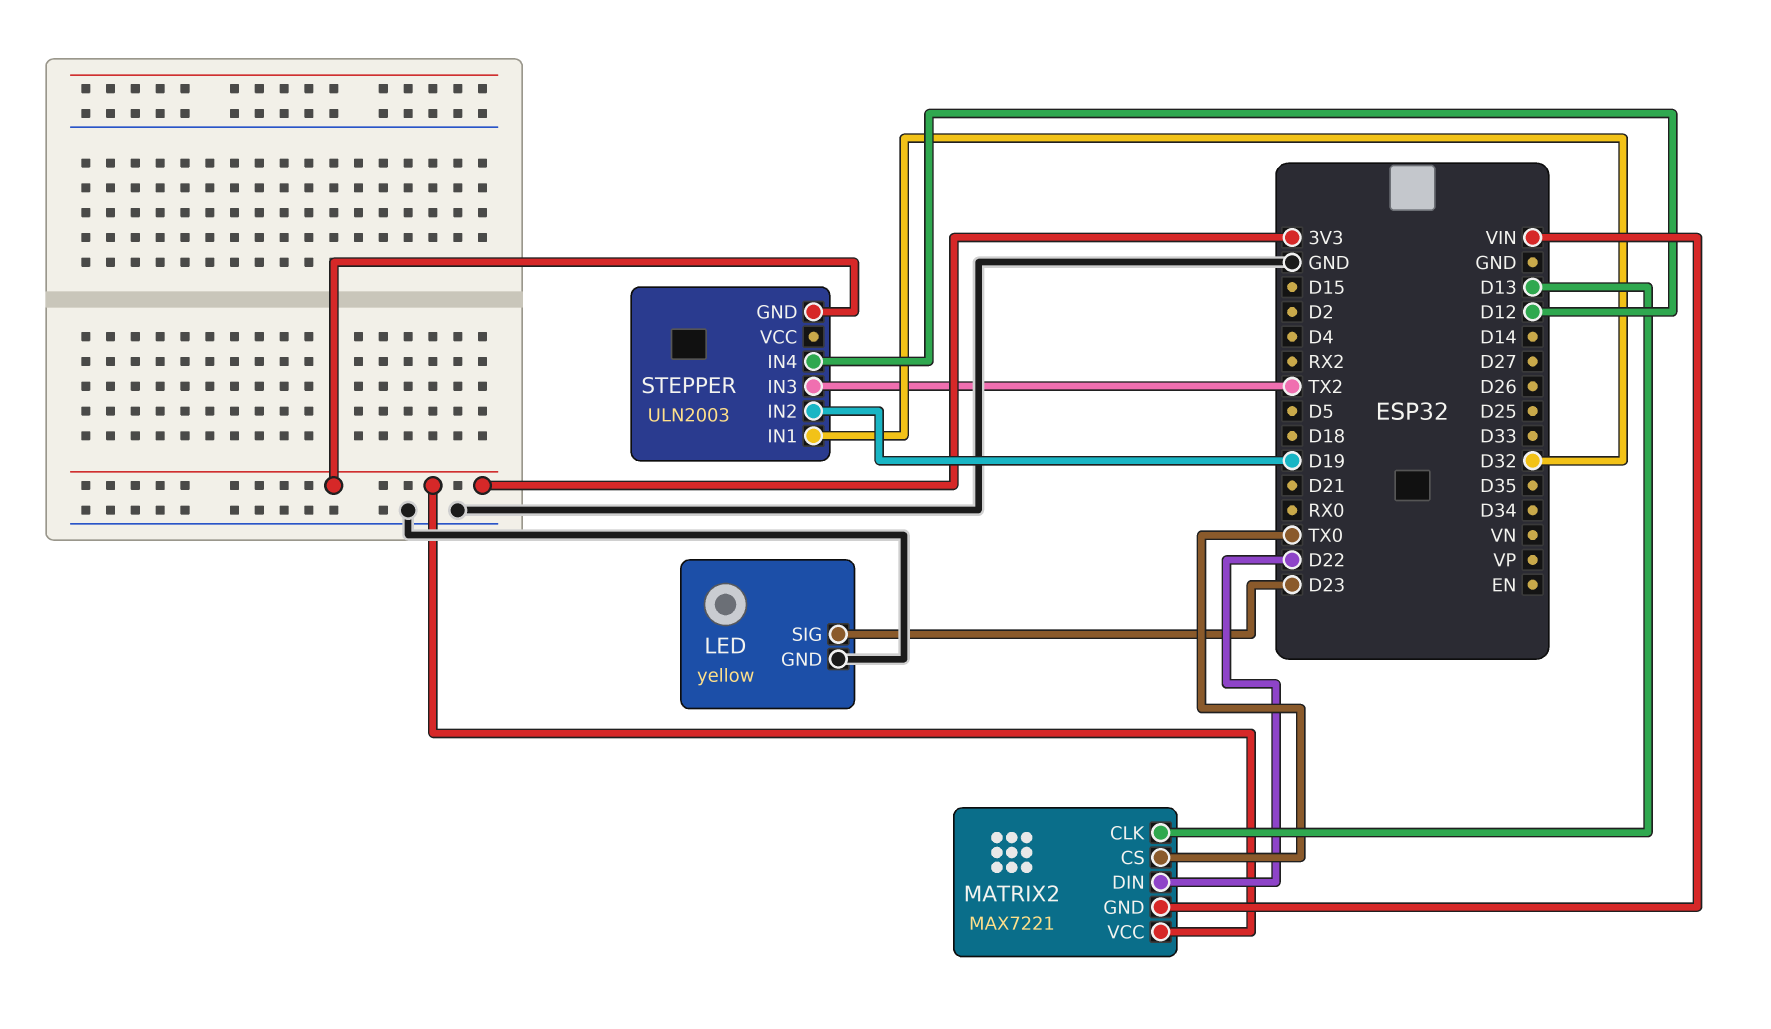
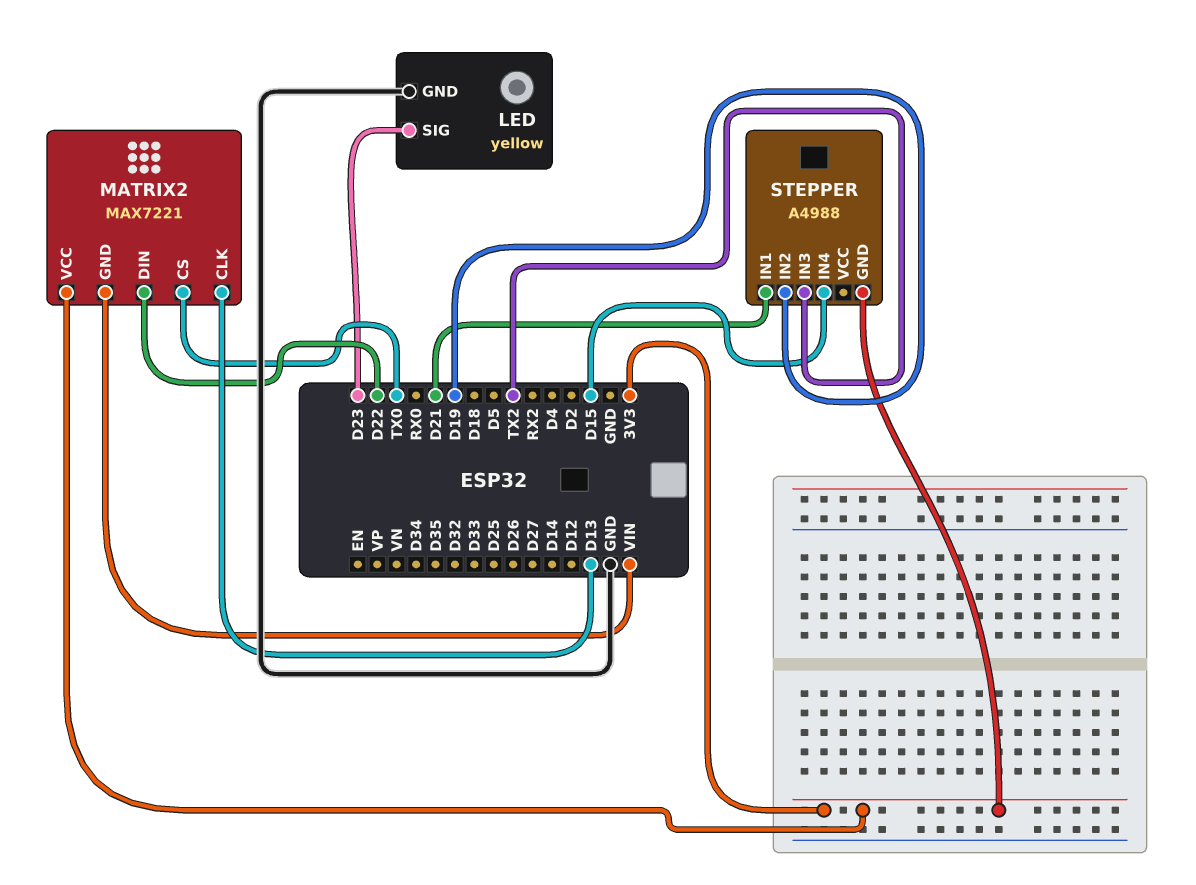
STEPPER: ULN2003 -> A4988
STEPPER pin IN1: D32 -> D21
STEPPER pin IN4: D12 -> D15

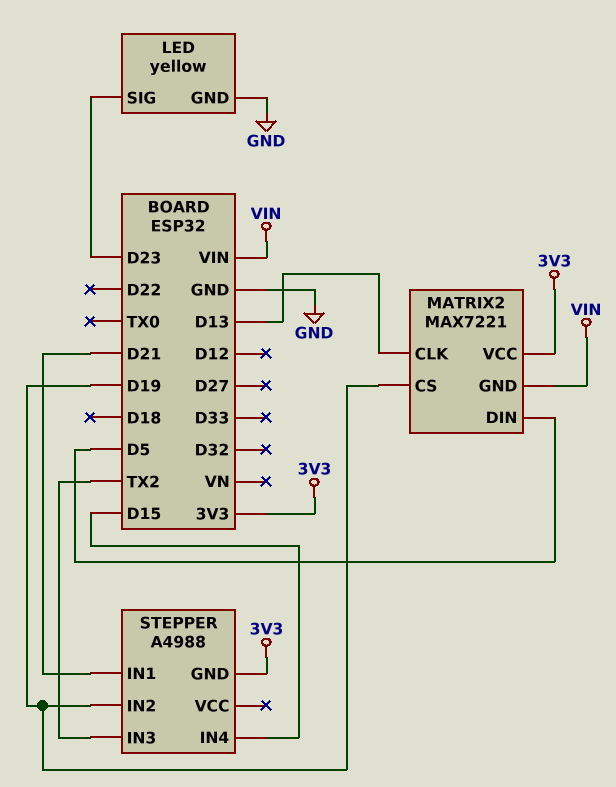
MATRIX2 pin CS: TX0 -> D19
MATRIX2 pin DIN: D22 -> D5

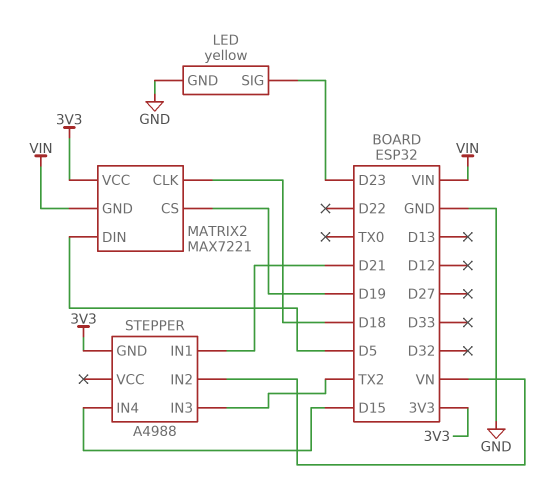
MATRIX2 pin CLK: D13 -> D18
STEPPER pin IN2: D19 -> VN

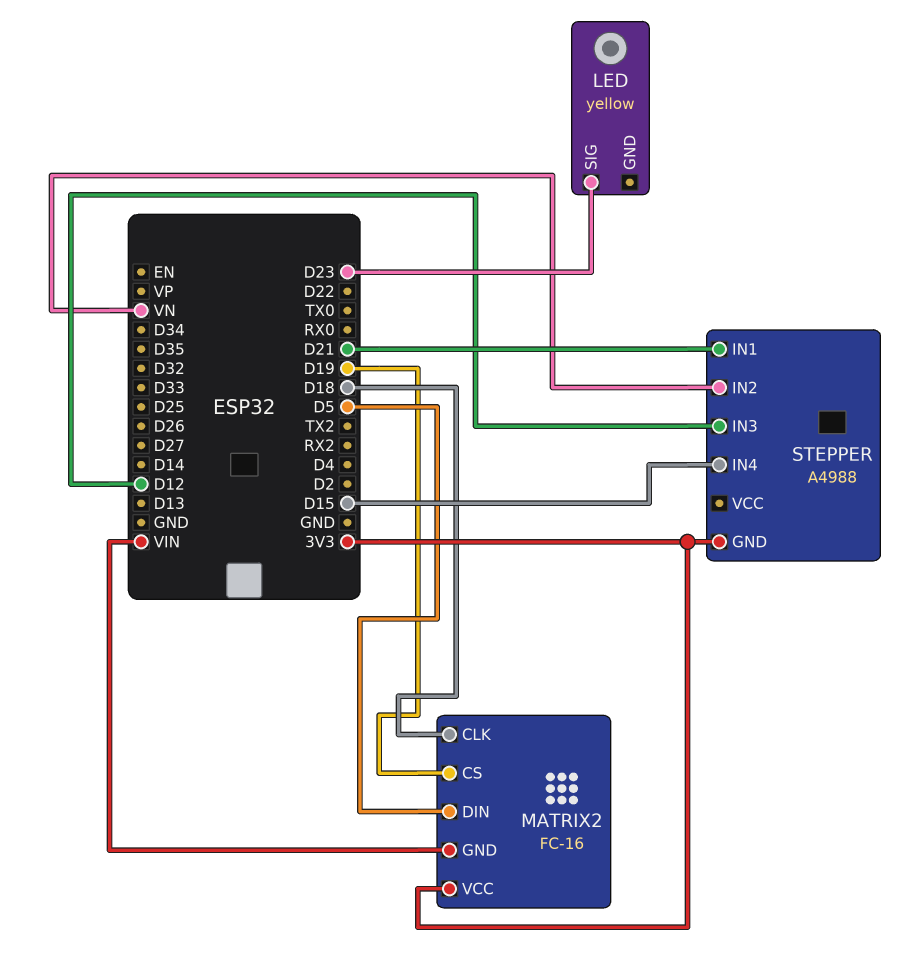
LED pin GND: GND -> none
MATRIX2: MAX7221 -> FC-16
STEPPER pin IN3: TX2 -> D12

